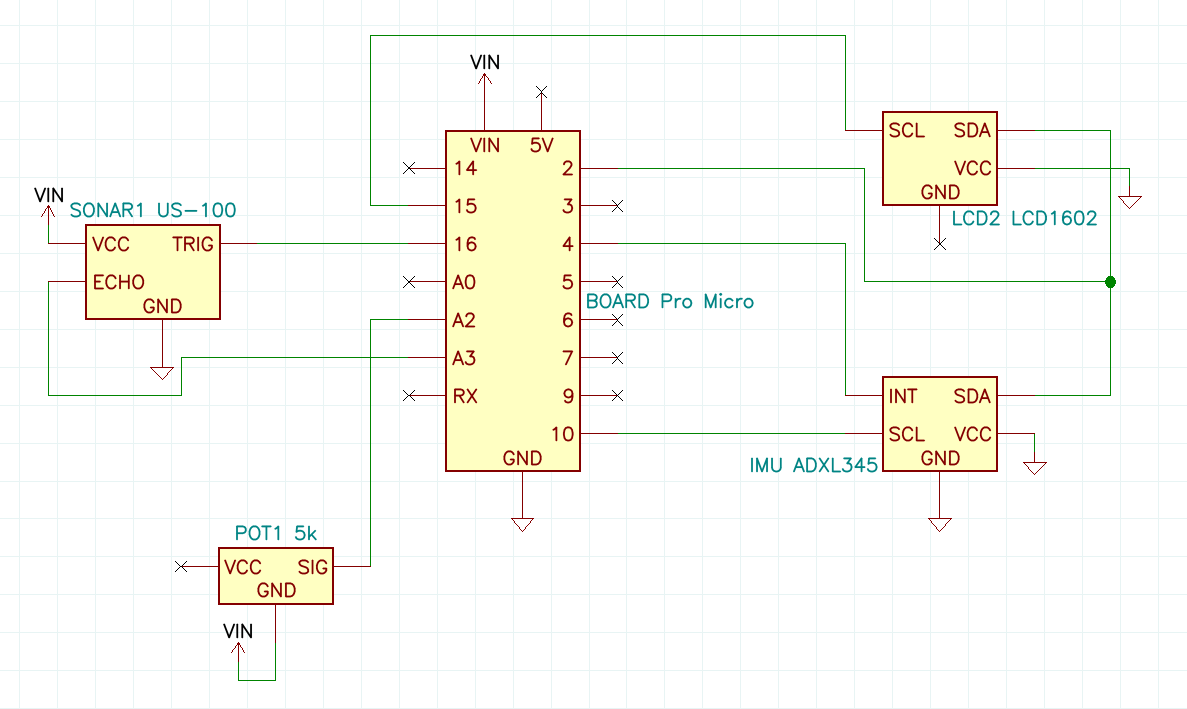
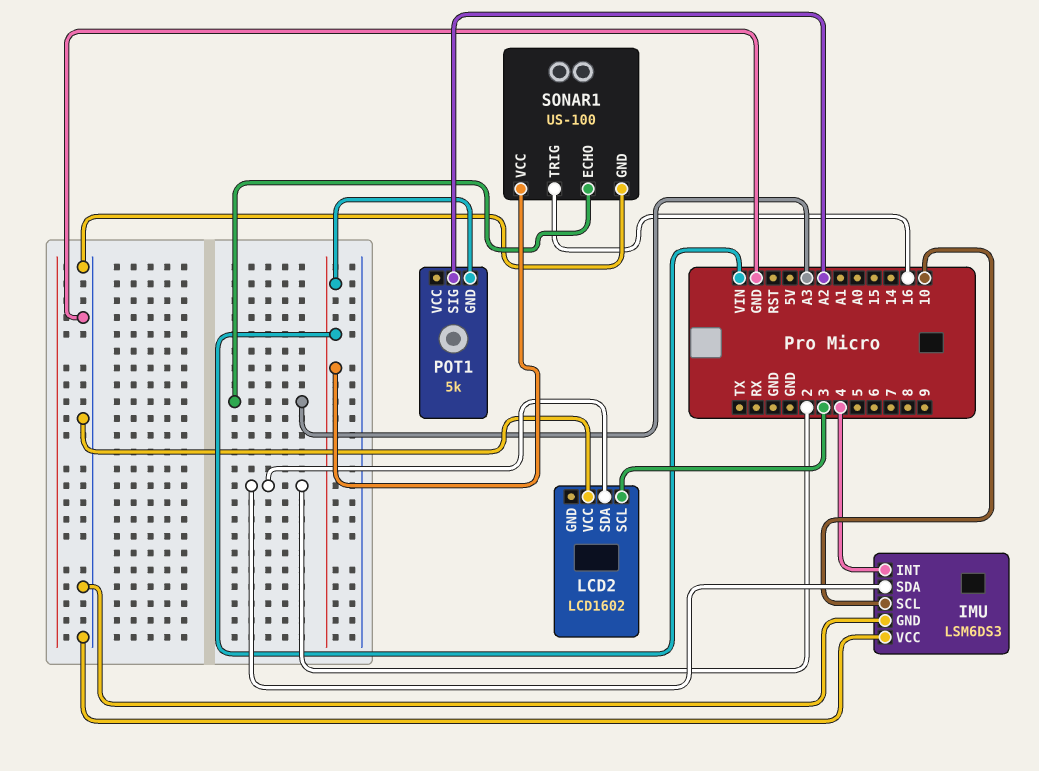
IMU: ADXL345 -> LSM6DS3
LCD2 pin SCL: 15 -> 3

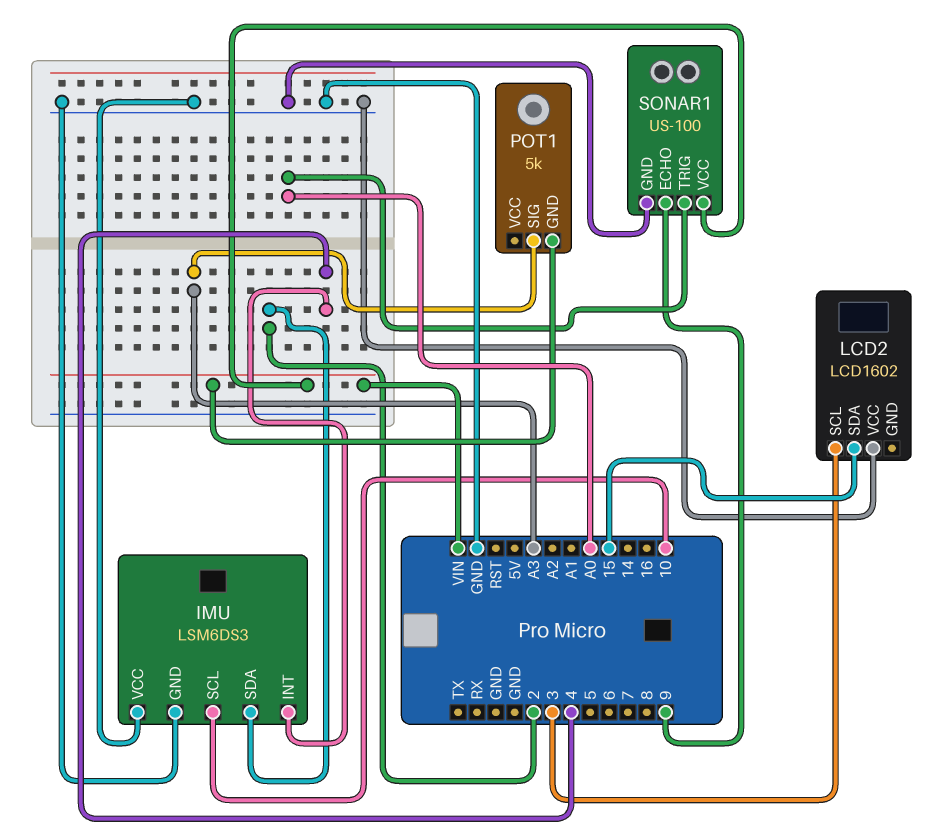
LCD2 pin SDA: 2 -> 15
POT1 pin SIG: A2 -> A3
SONAR1 pin ECHO: A3 -> 9
SONAR1 pin TRIG: 16 -> A0

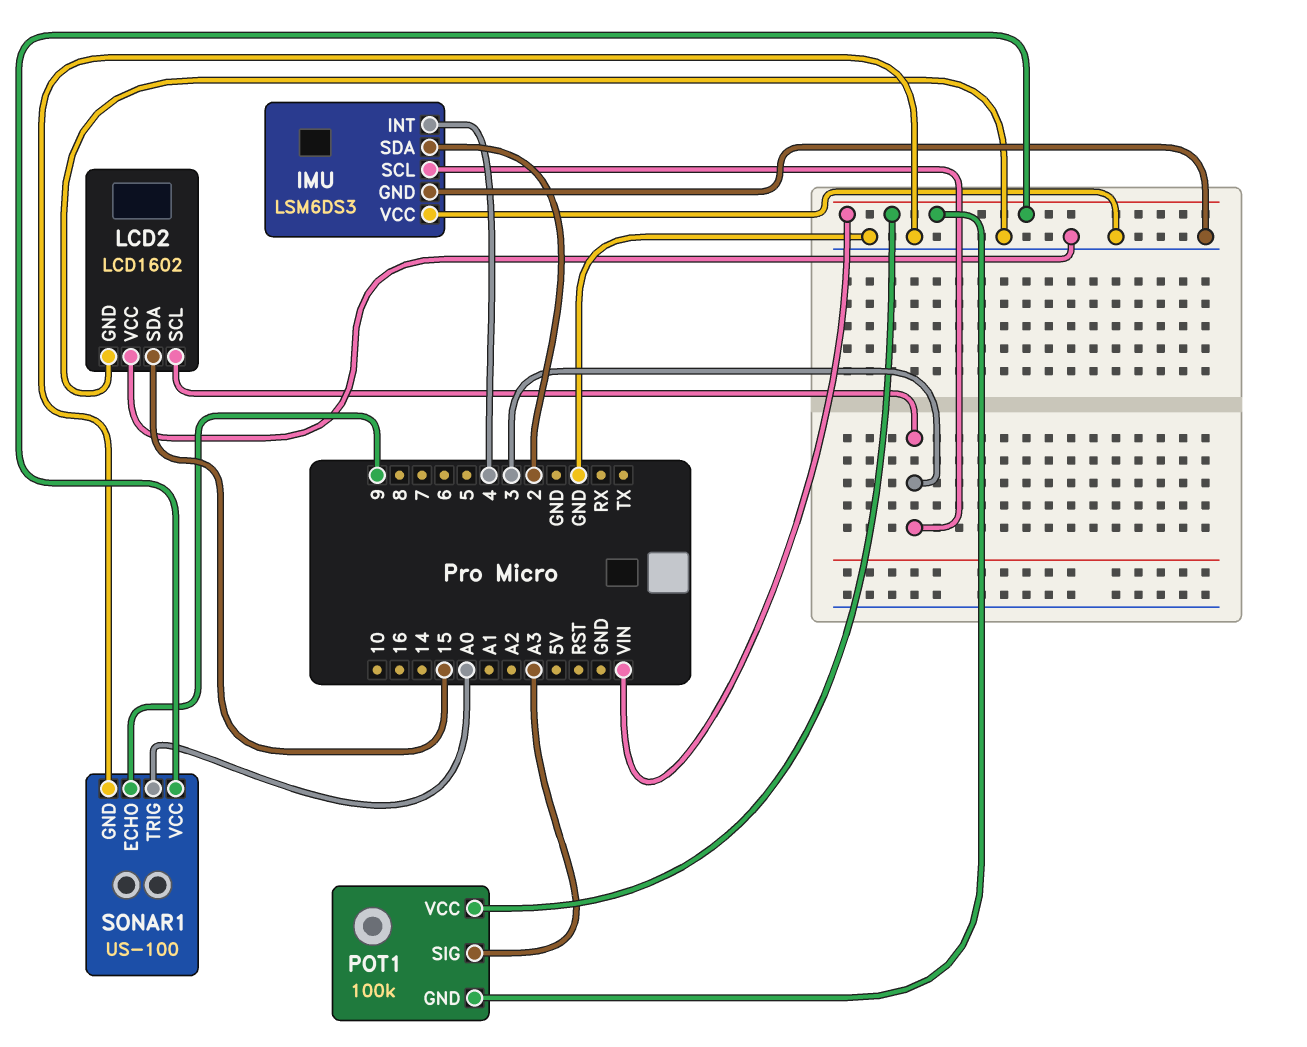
IMU pin SCL: 10 -> 3
LCD2 pin GND: none -> GND
POT1: 5k -> 100k
POT1 pin VCC: none -> VIN

